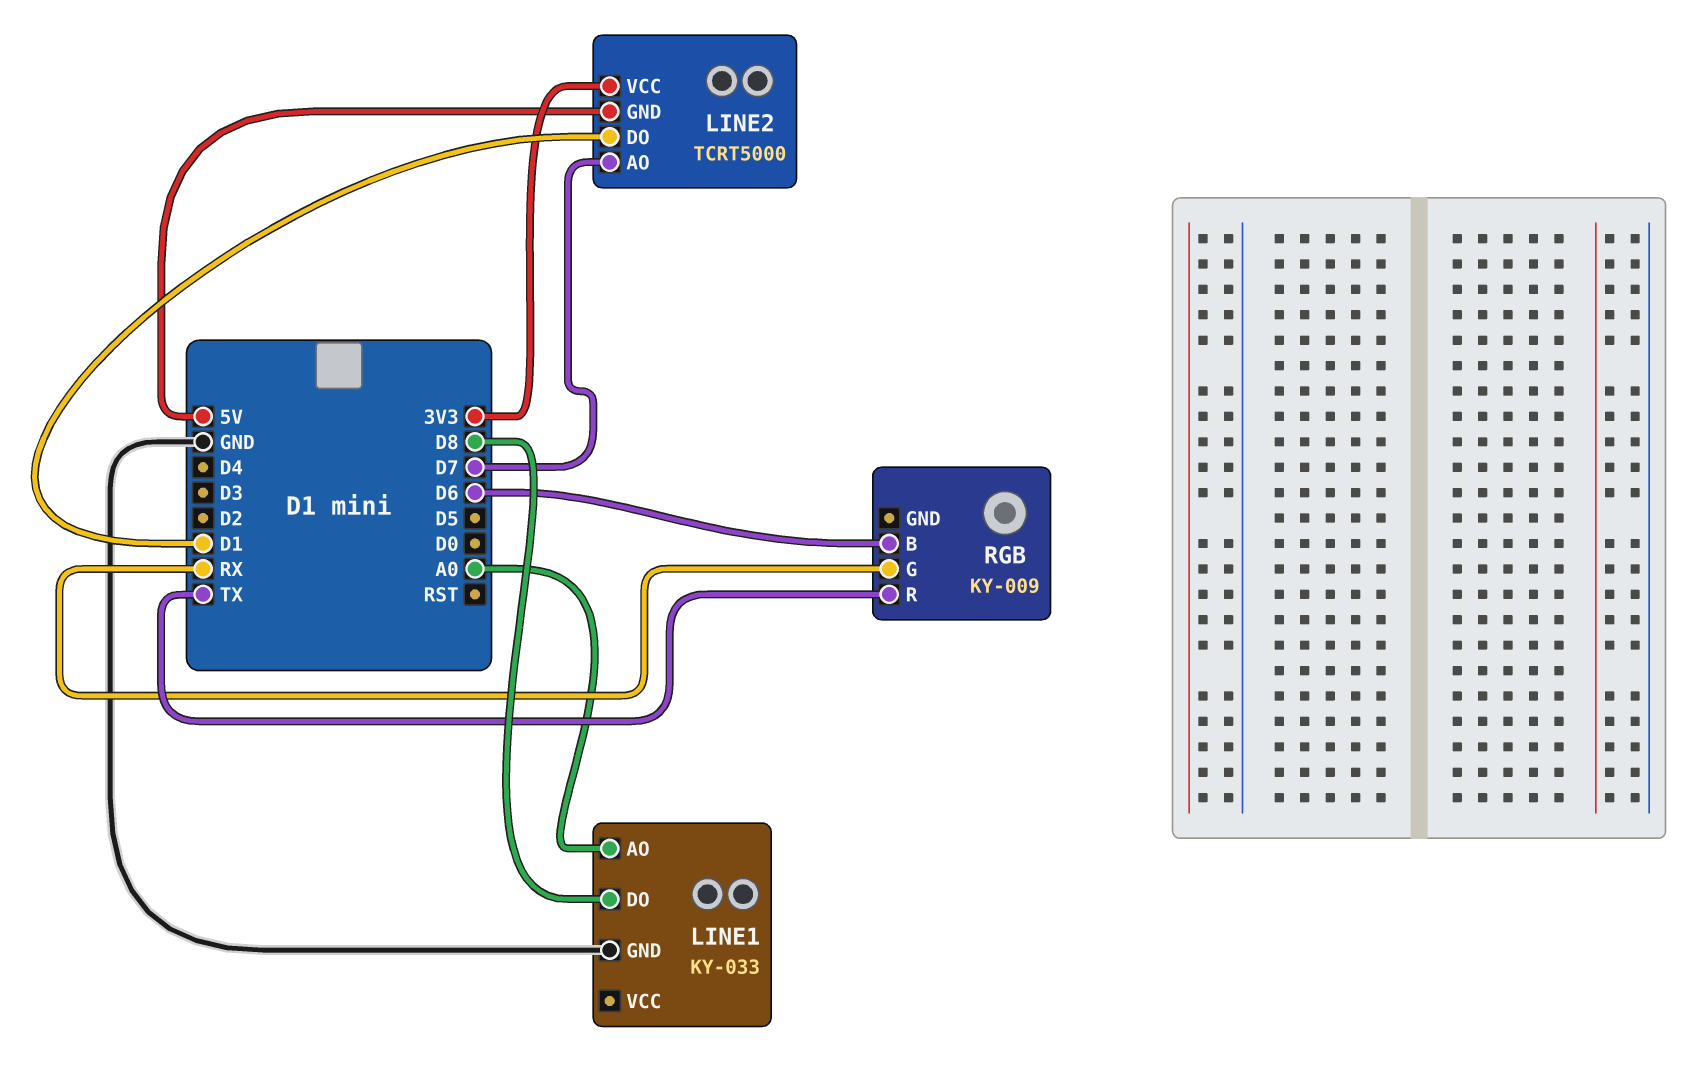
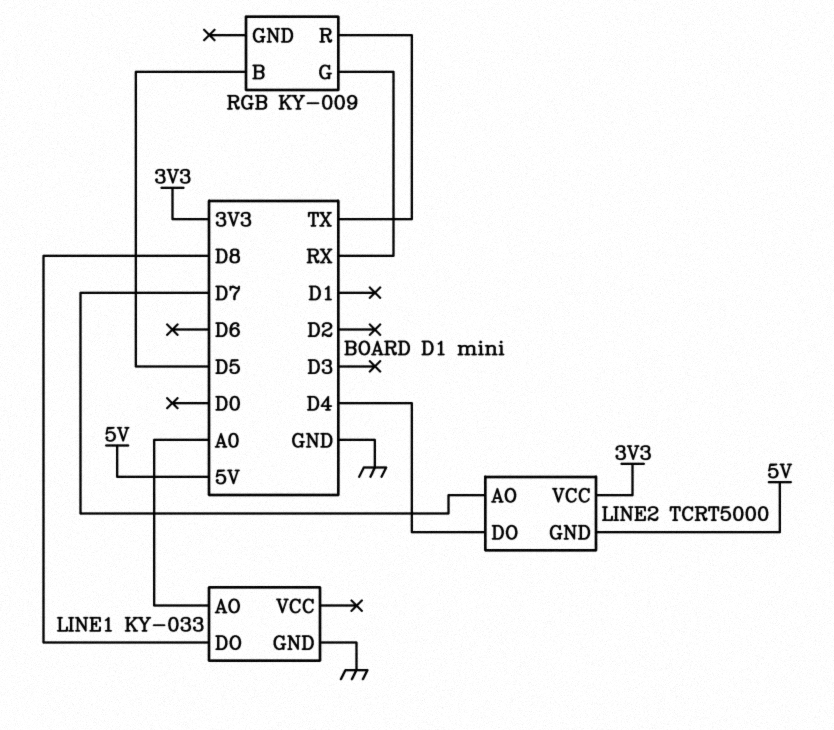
LINE2 pin DO: D1 -> D4
RGB pin B: D6 -> D5

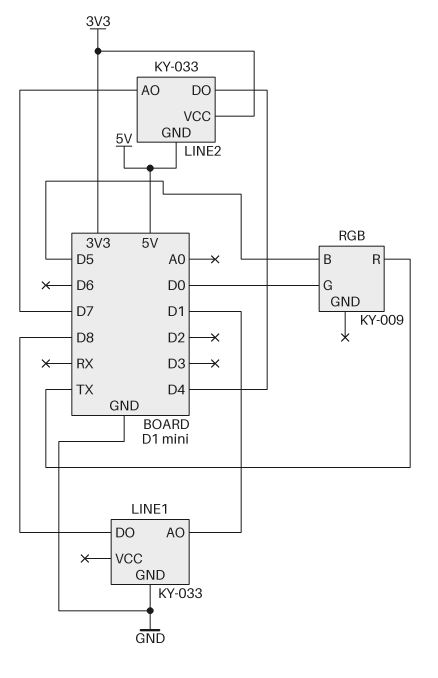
LINE1 pin AO: A0 -> D1
LINE2: TCRT5000 -> KY-033
RGB pin G: RX -> D0

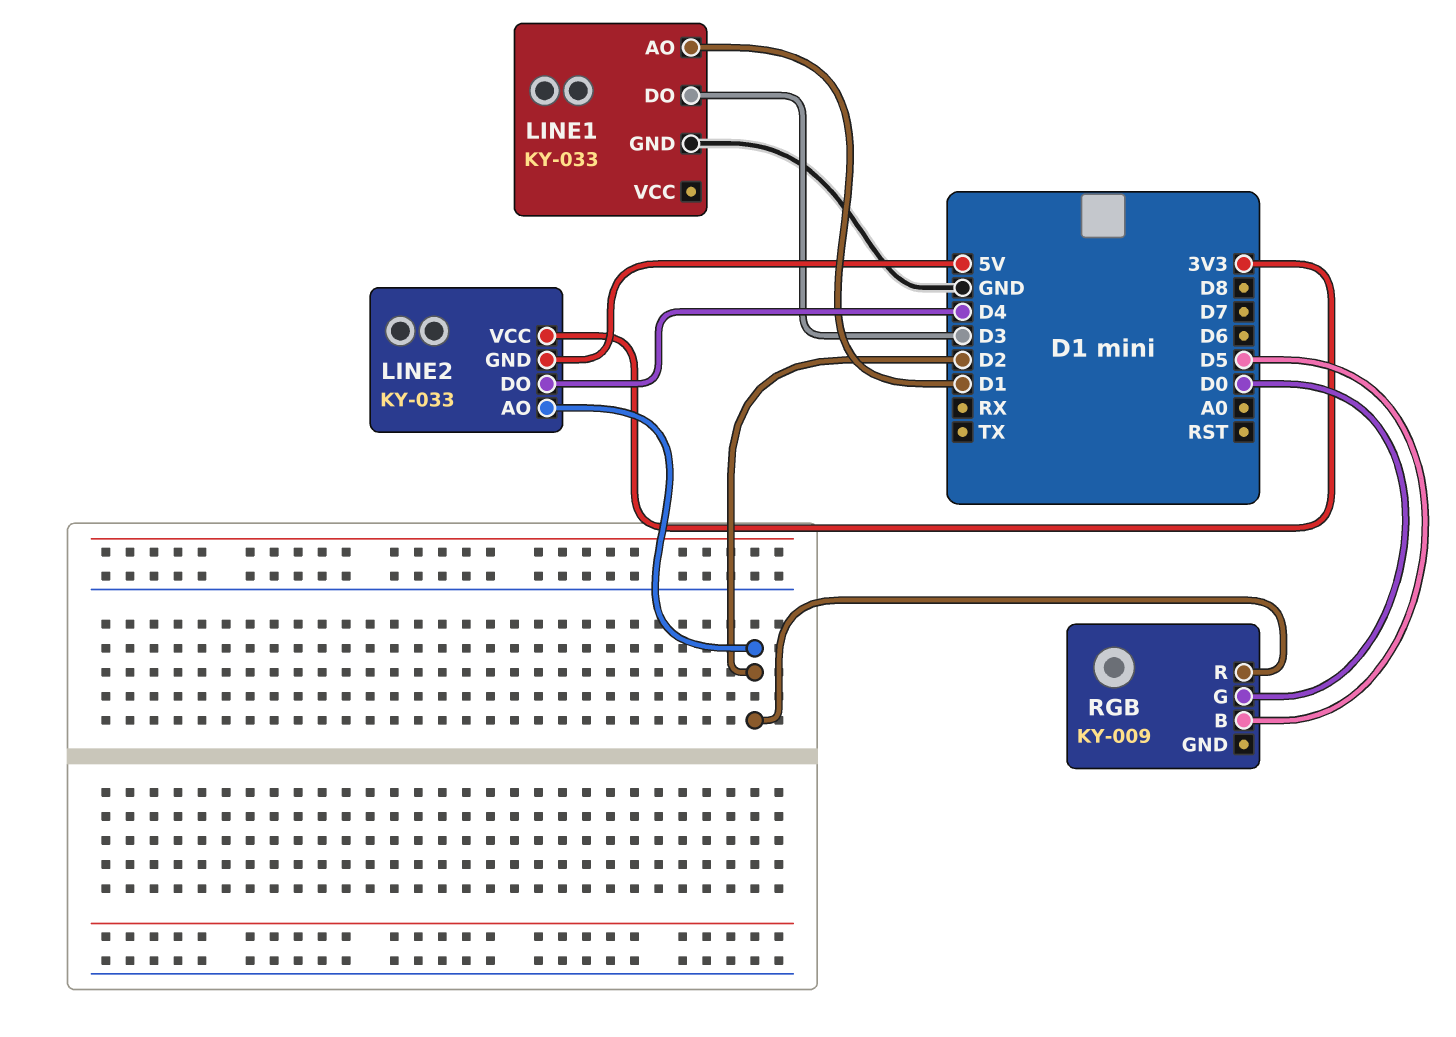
LINE1 pin DO: D8 -> D3
LINE2 pin AO: D7 -> D2
RGB pin R: TX -> D2

